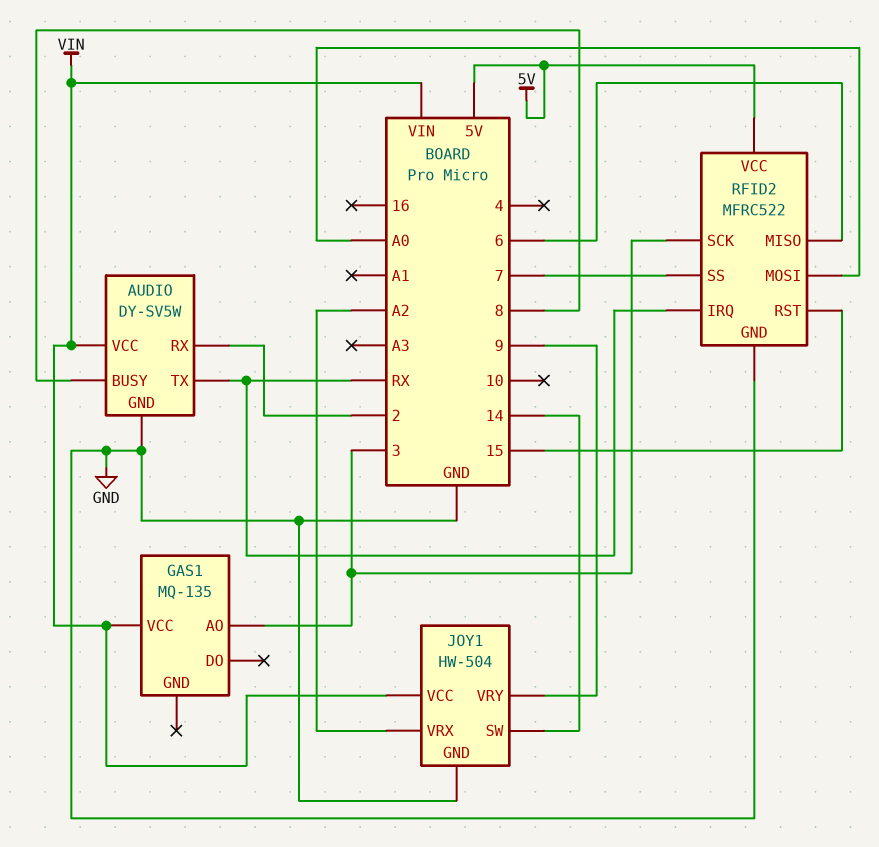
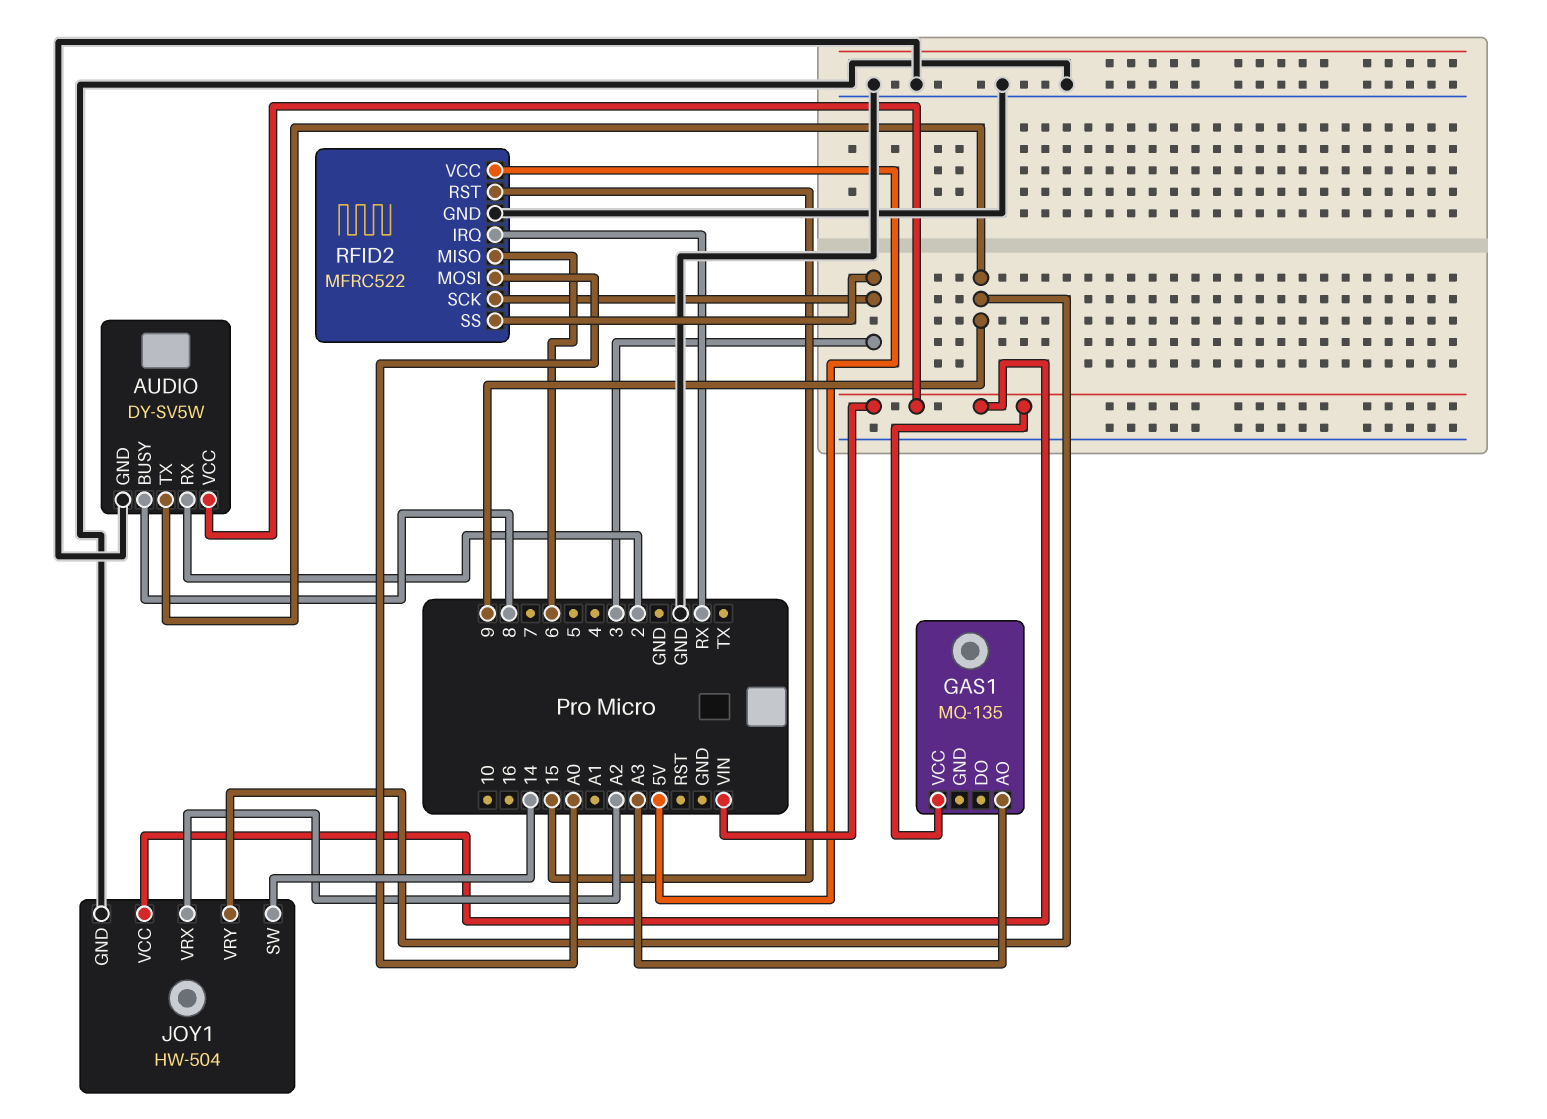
AUDIO pin TX: RX -> 9
GAS1 pin AO: 3 -> A3
RFID2 pin SS: 7 -> 3

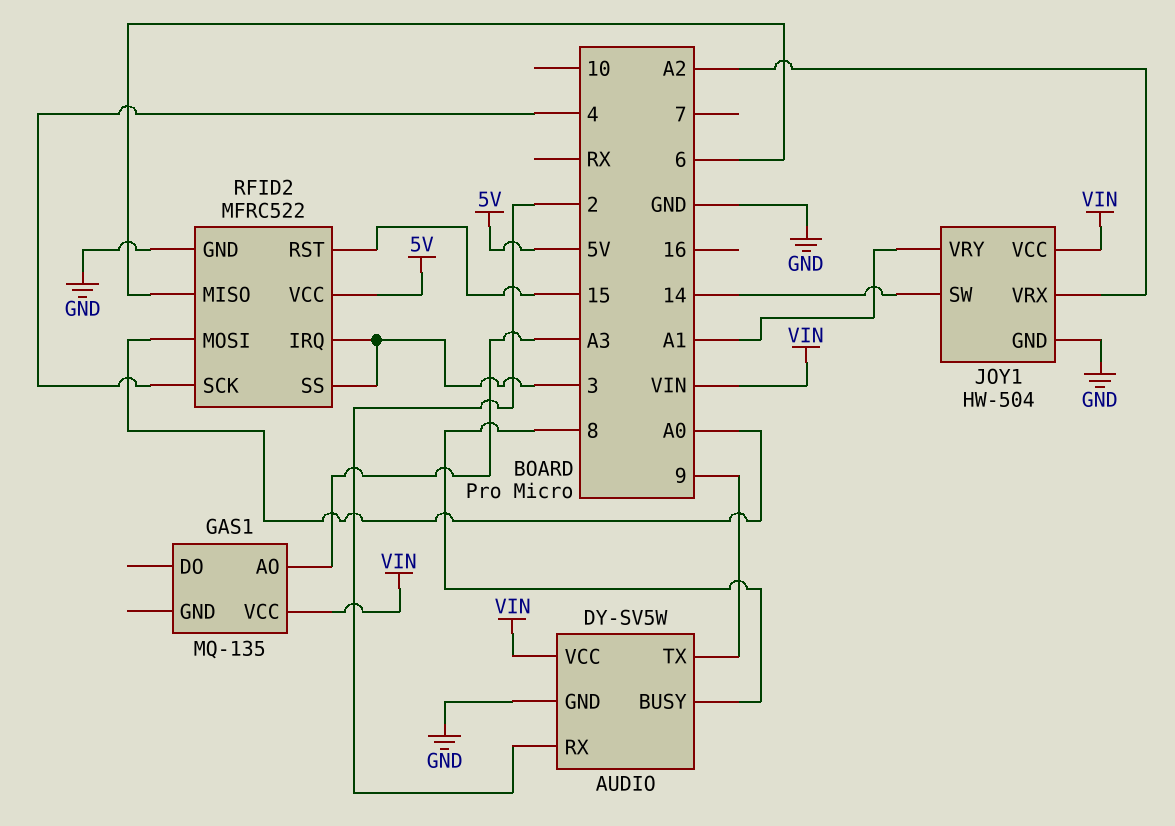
JOY1 pin VRY: 9 -> A1
RFID2 pin IRQ: RX -> 3
RFID2 pin SCK: 3 -> 4

